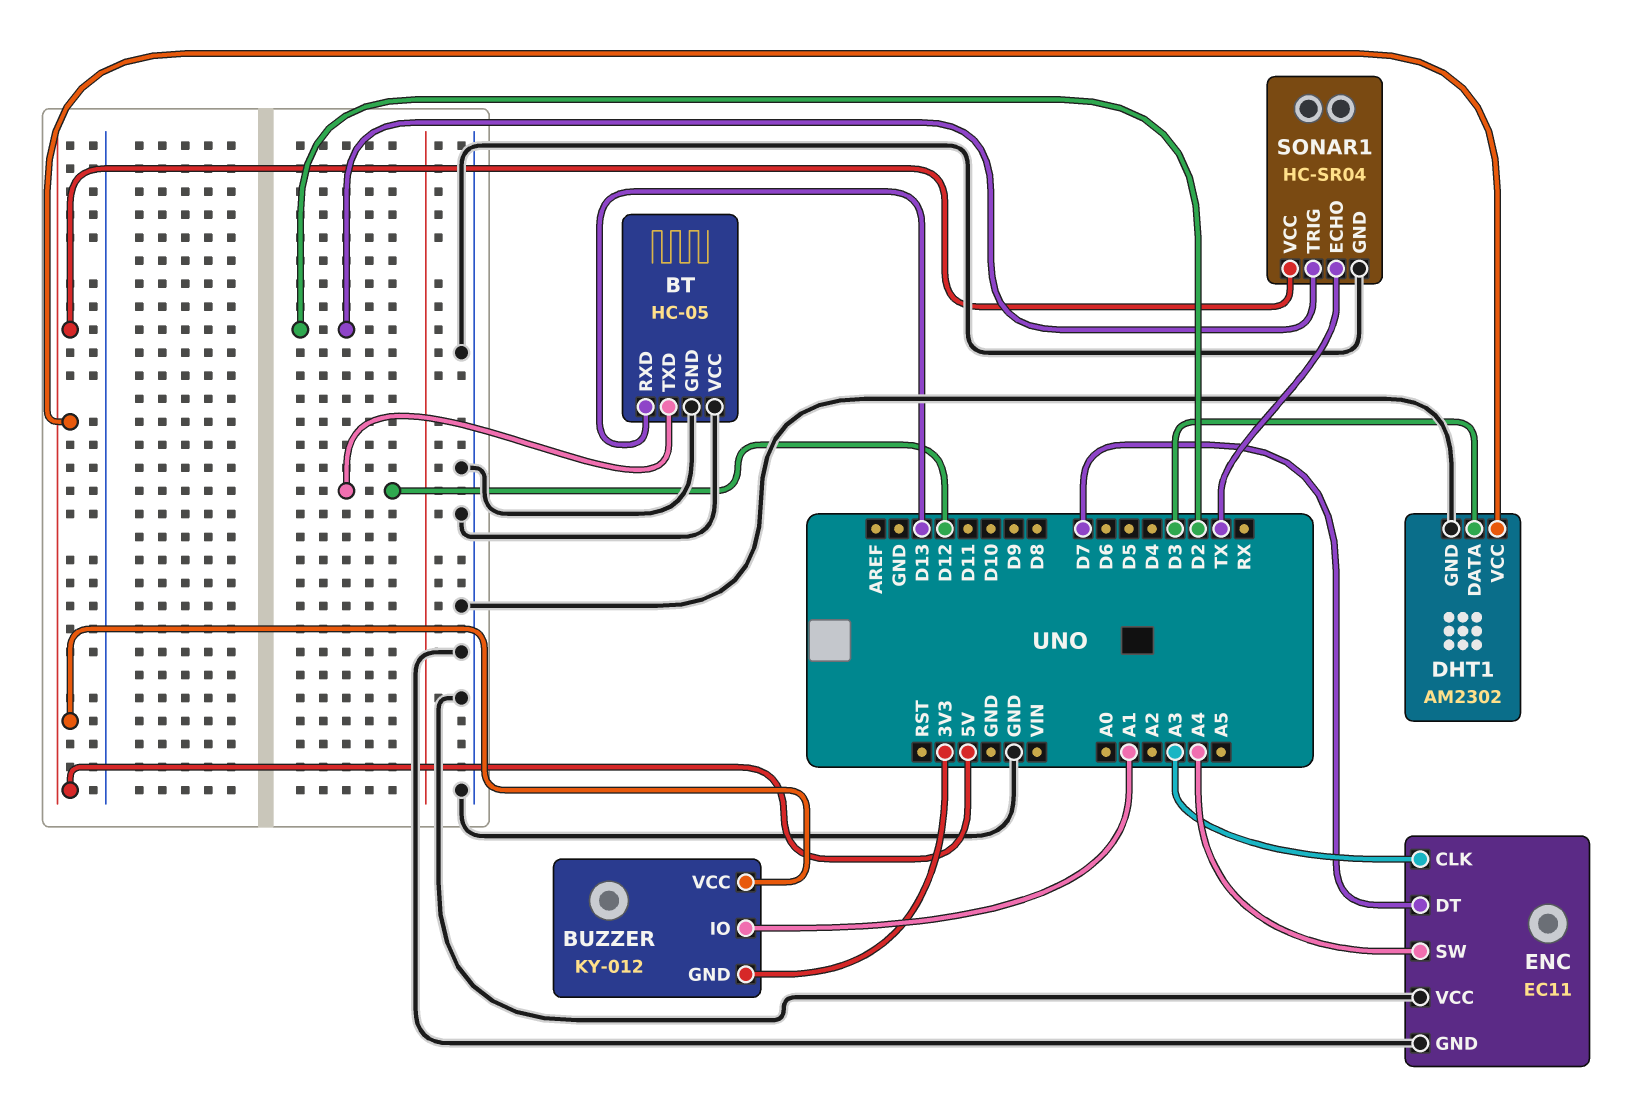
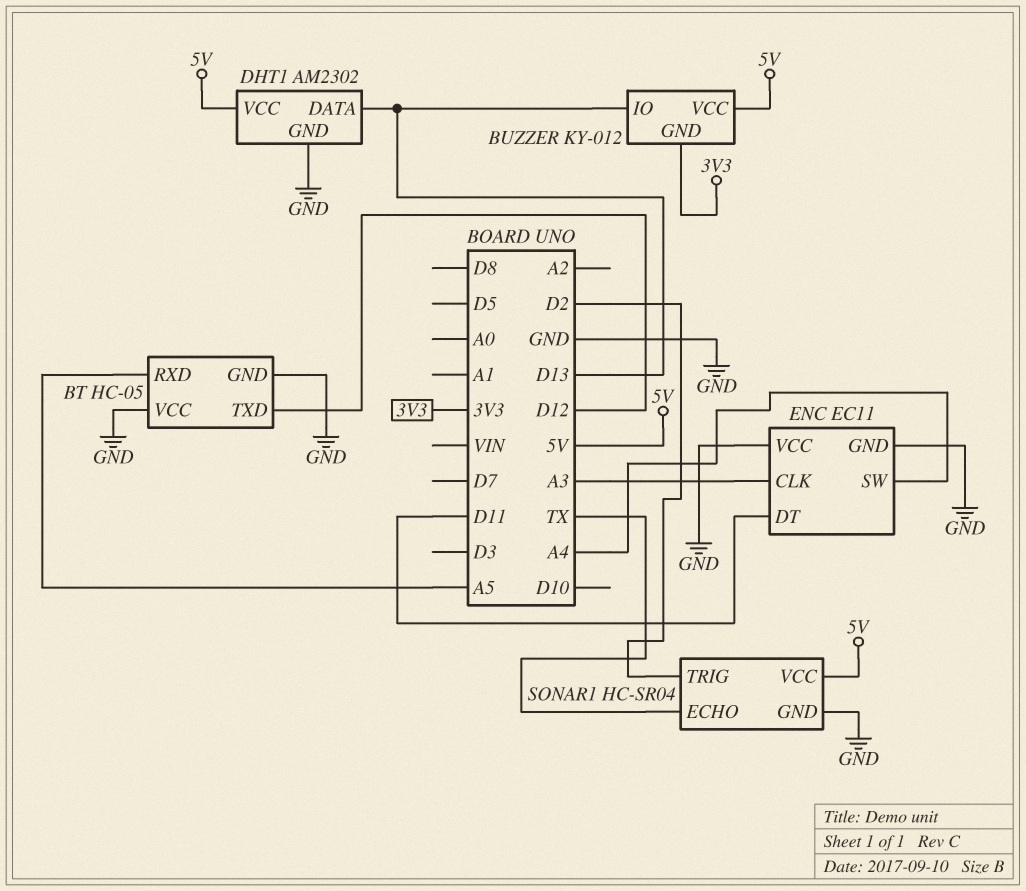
BT pin RXD: D13 -> A5
BUZZER pin IO: A1 -> D13
DHT1 pin DATA: D3 -> D13
ENC pin DT: D7 -> D11

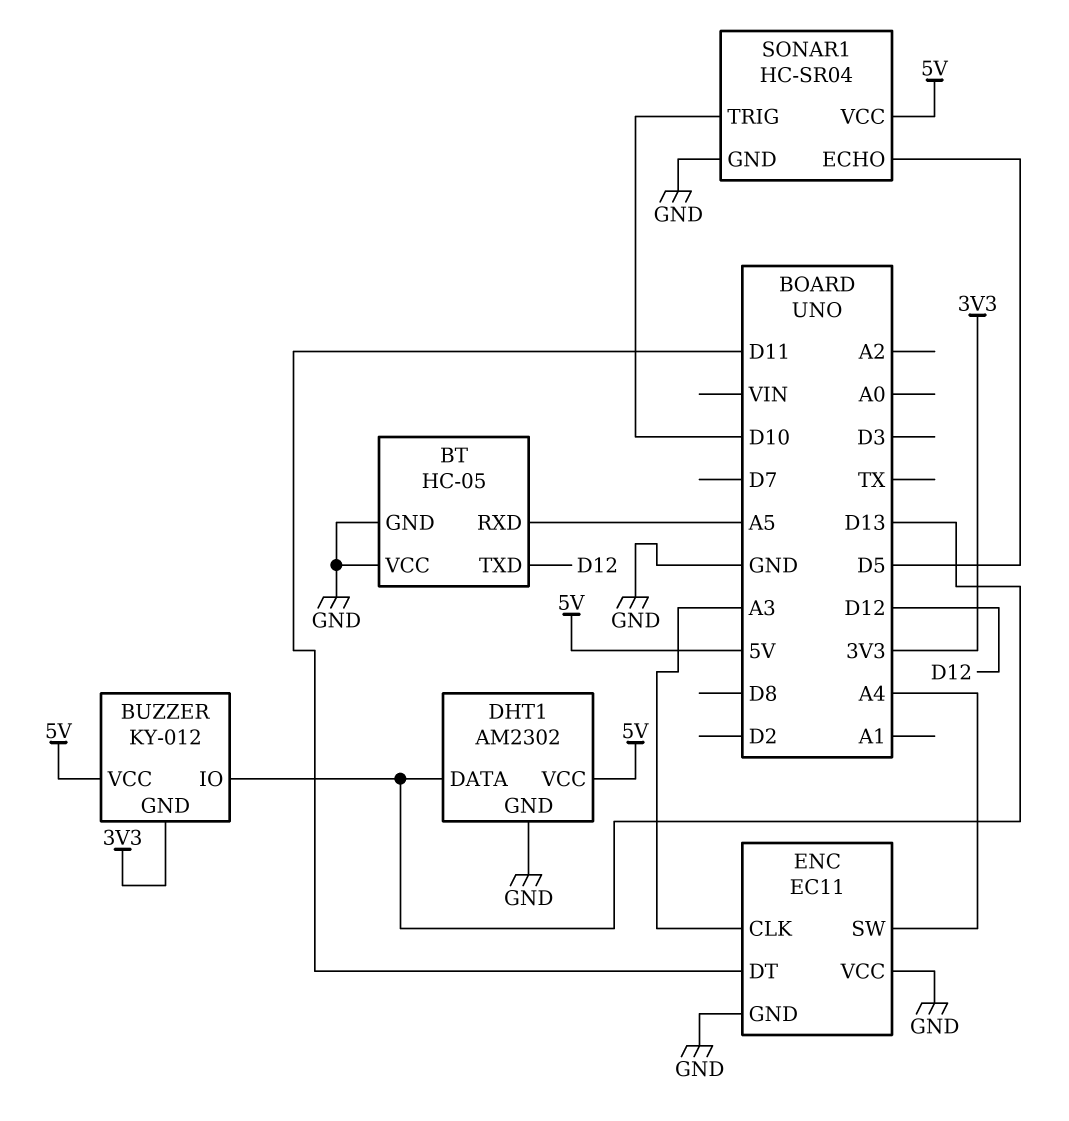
SONAR1 pin ECHO: TX -> D5
SONAR1 pin TRIG: D2 -> D10

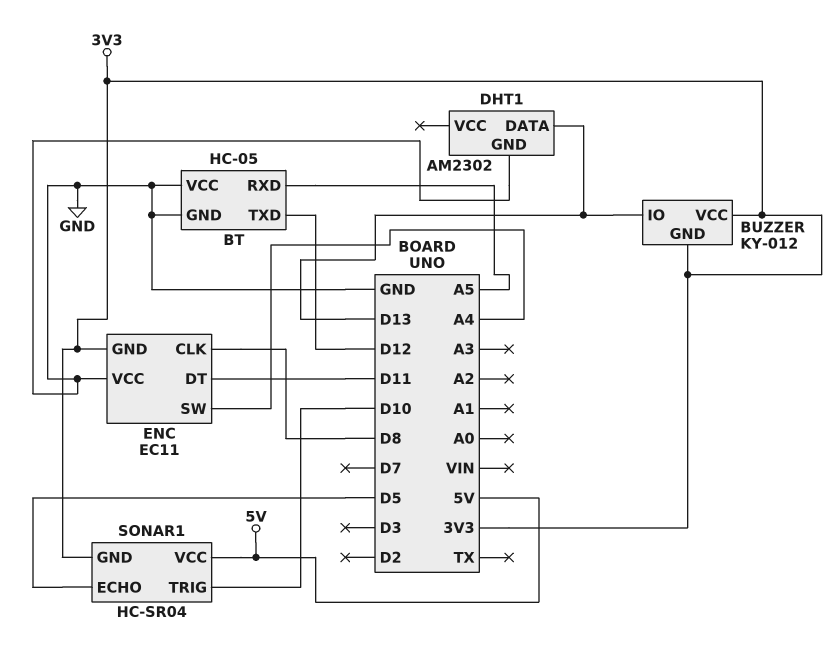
BUZZER pin VCC: 5V -> 3V3
DHT1 pin VCC: 5V -> none
ENC pin CLK: A3 -> D8
ENC pin GND: GND -> 3V3
SONAR1 pin GND: GND -> 3V3

